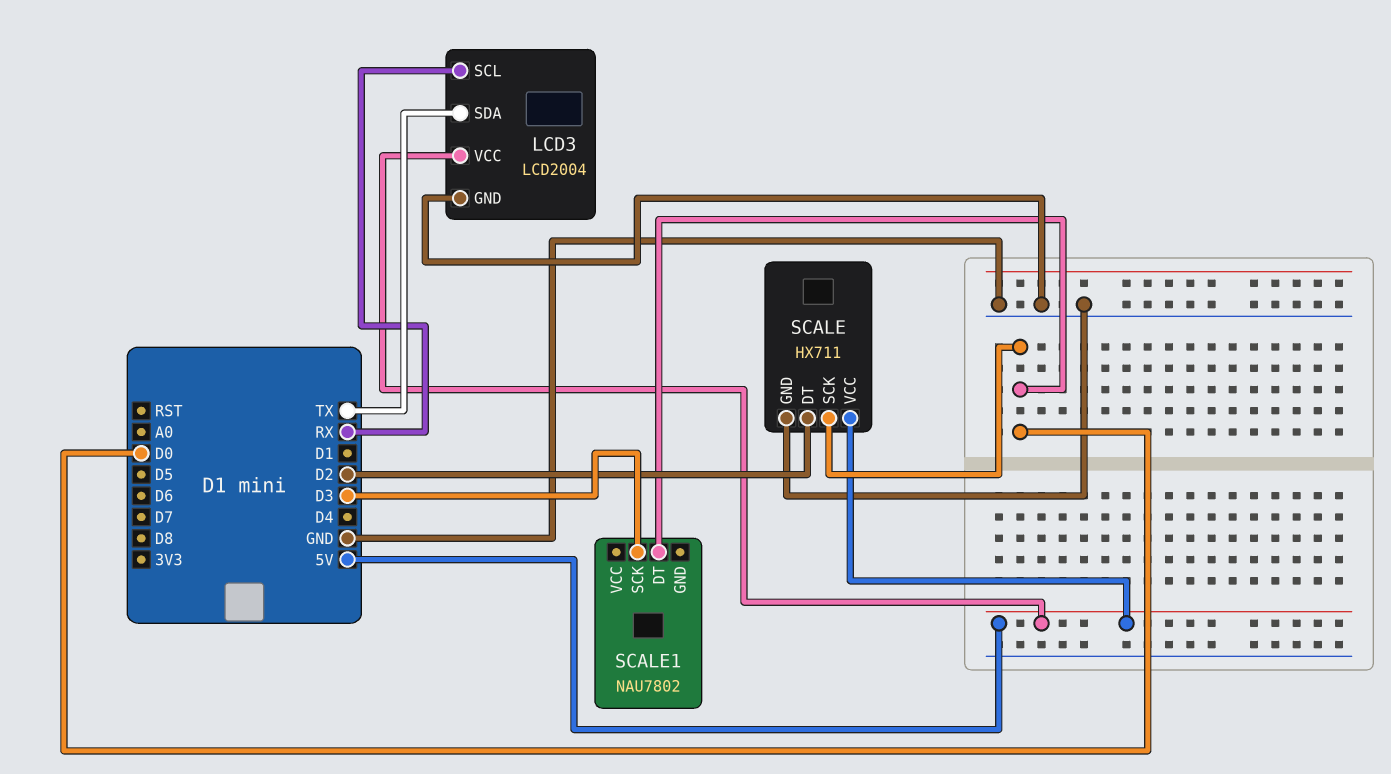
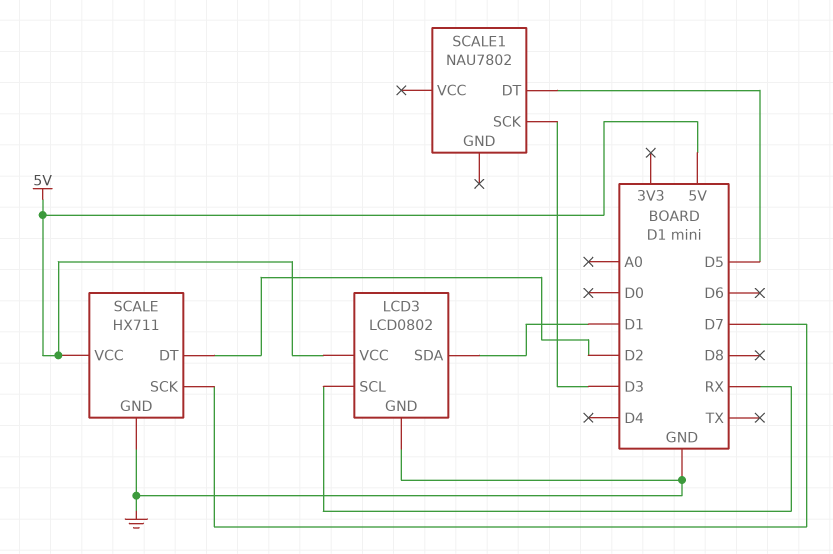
LCD3: LCD2004 -> LCD0802
LCD3 pin SDA: TX -> D1
SCALE pin SCK: D0 -> D7
SCALE1 pin DT: D0 -> D5

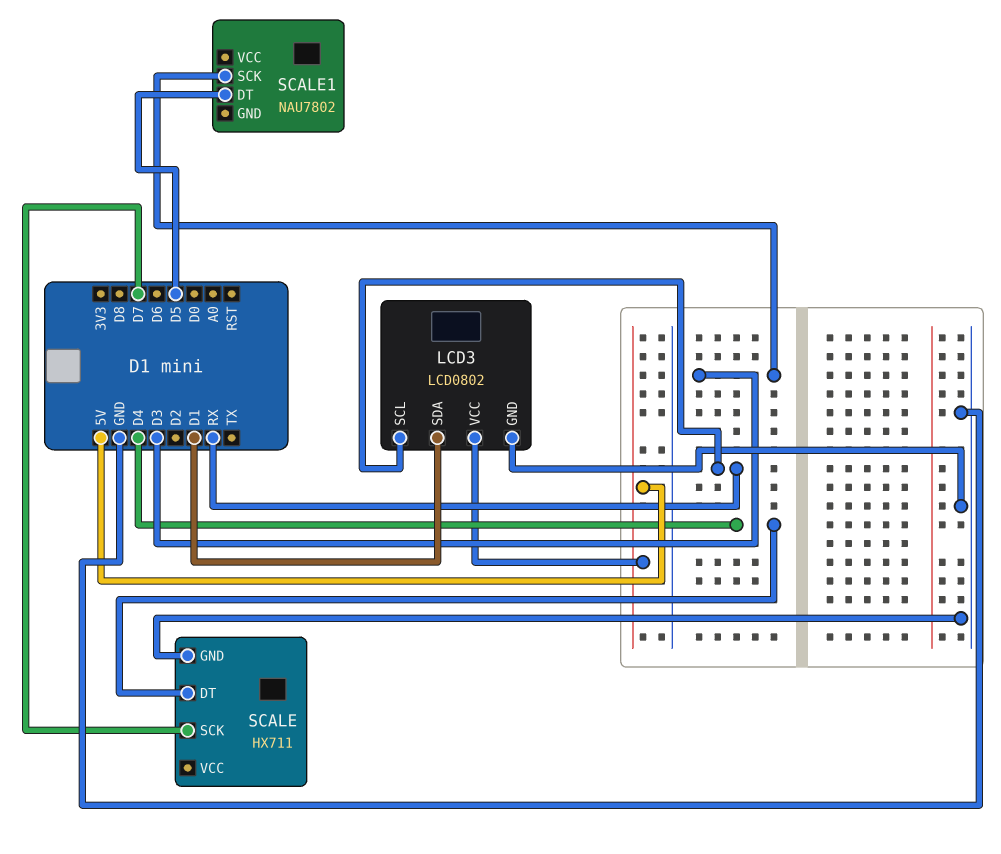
SCALE pin DT: D2 -> D4
SCALE pin VCC: 5V -> none

